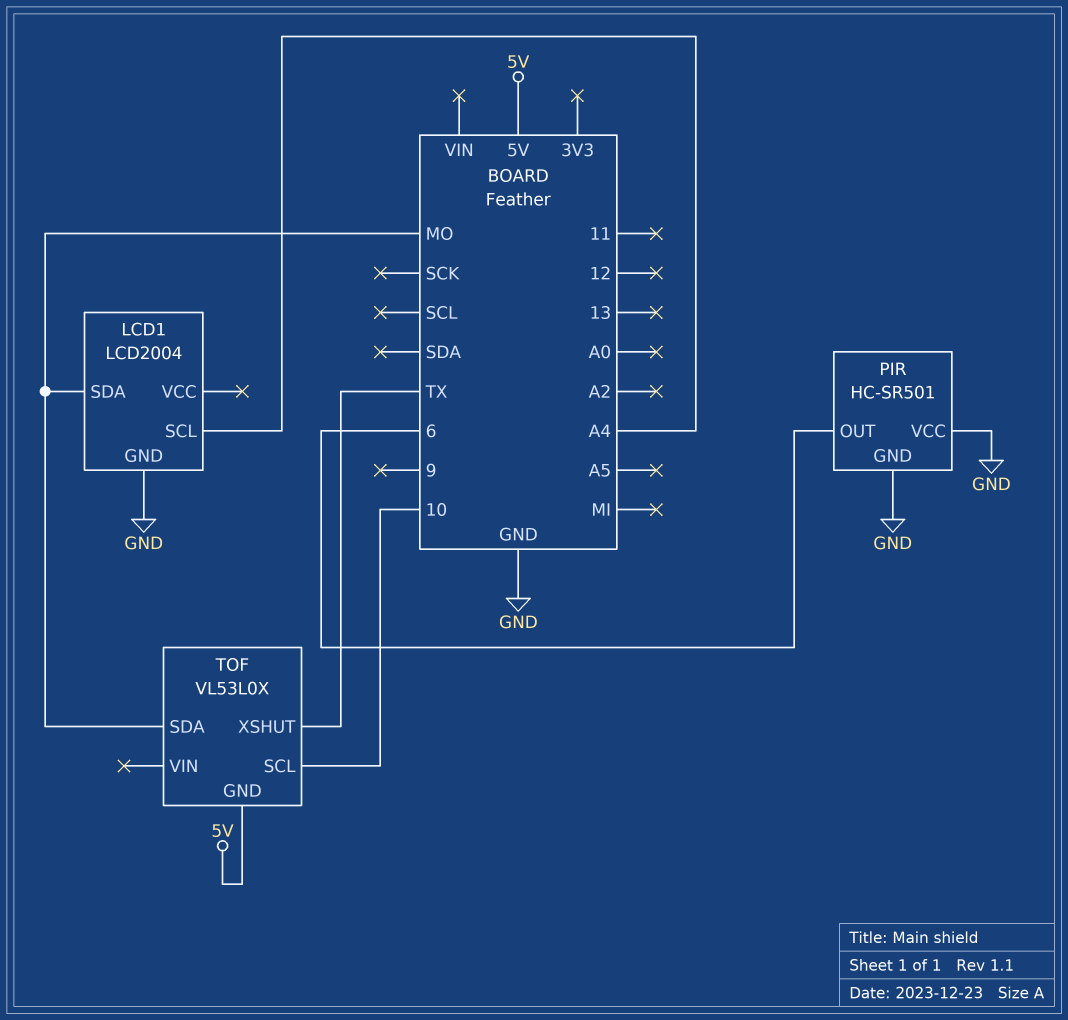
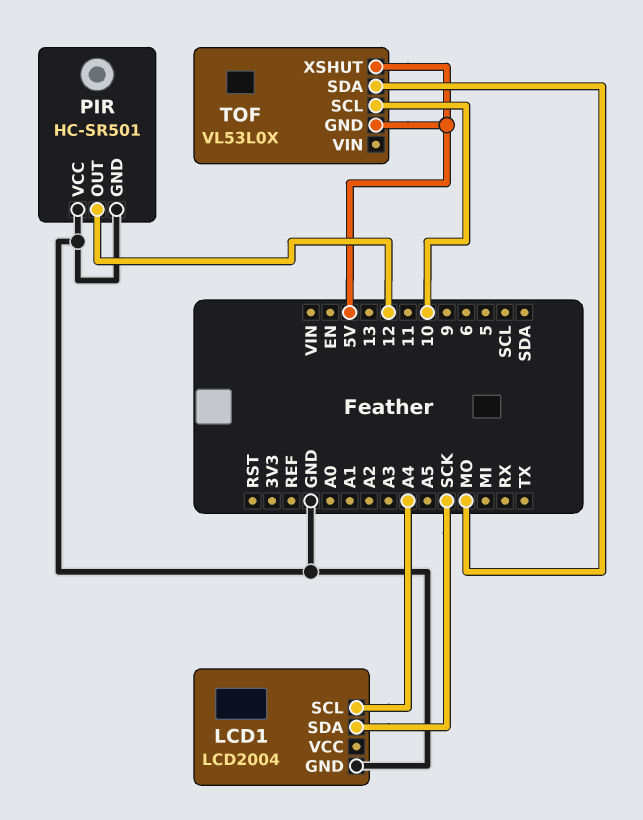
LCD1 pin SDA: MO -> SCK
PIR pin OUT: 6 -> 12
TOF pin XSHUT: TX -> 5V

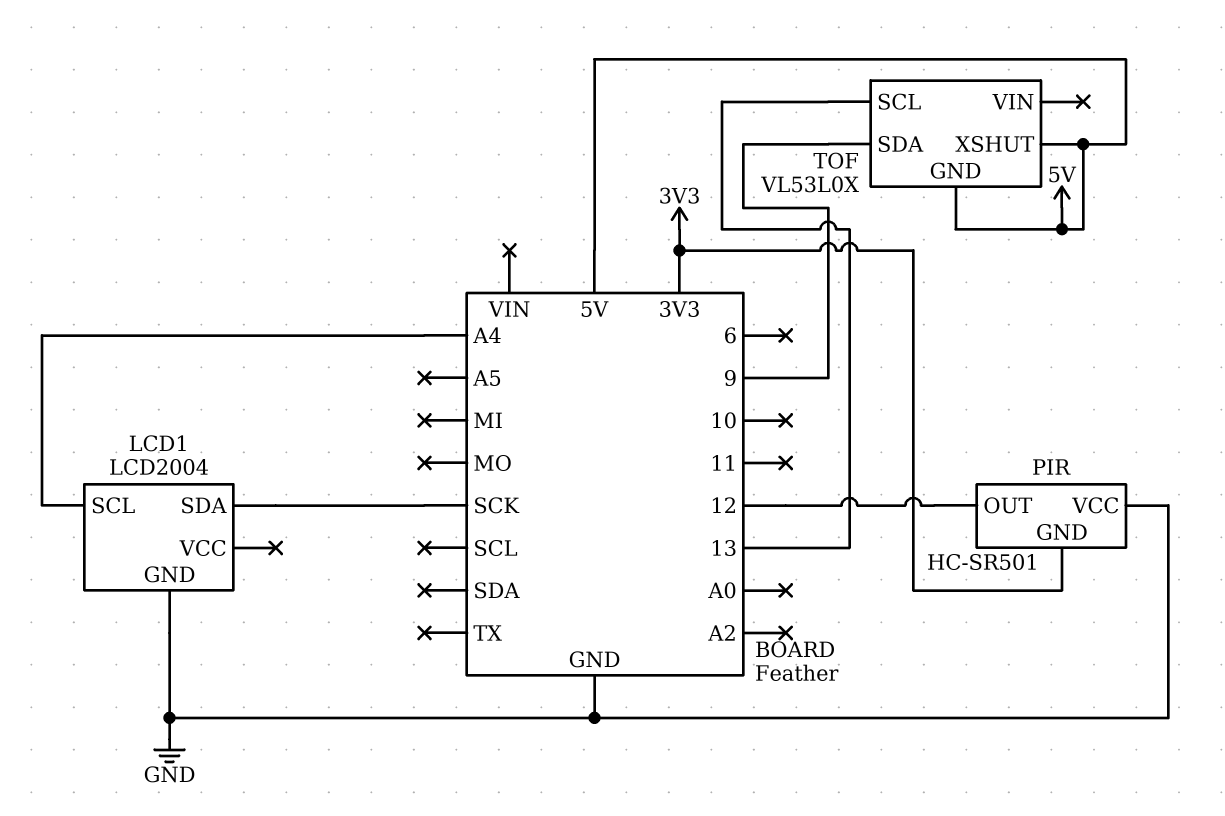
PIR pin GND: GND -> 3V3
TOF pin SCL: 10 -> 13
TOF pin SDA: MO -> 9

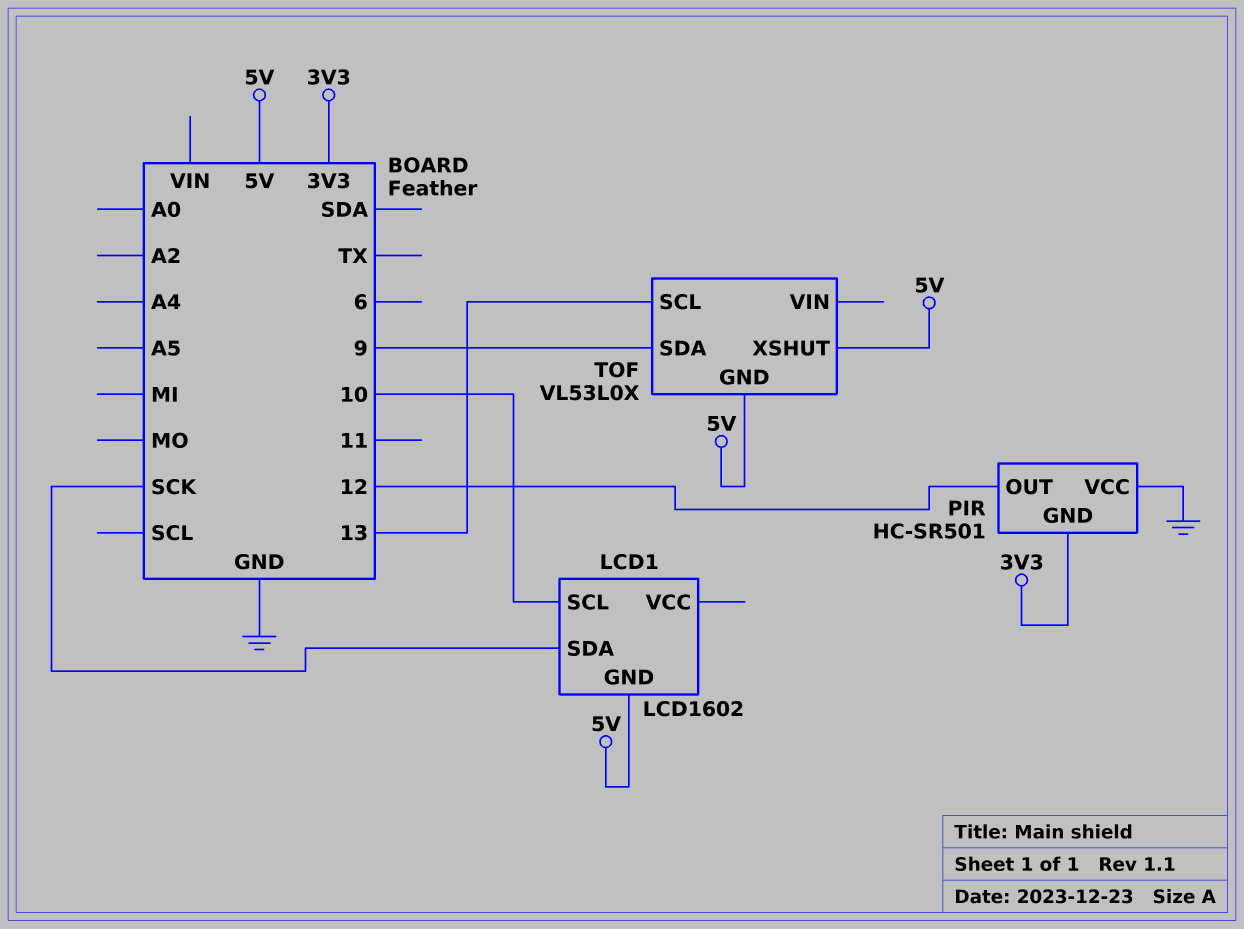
LCD1: LCD2004 -> LCD1602
LCD1 pin GND: GND -> 5V
LCD1 pin SCL: A4 -> 10

